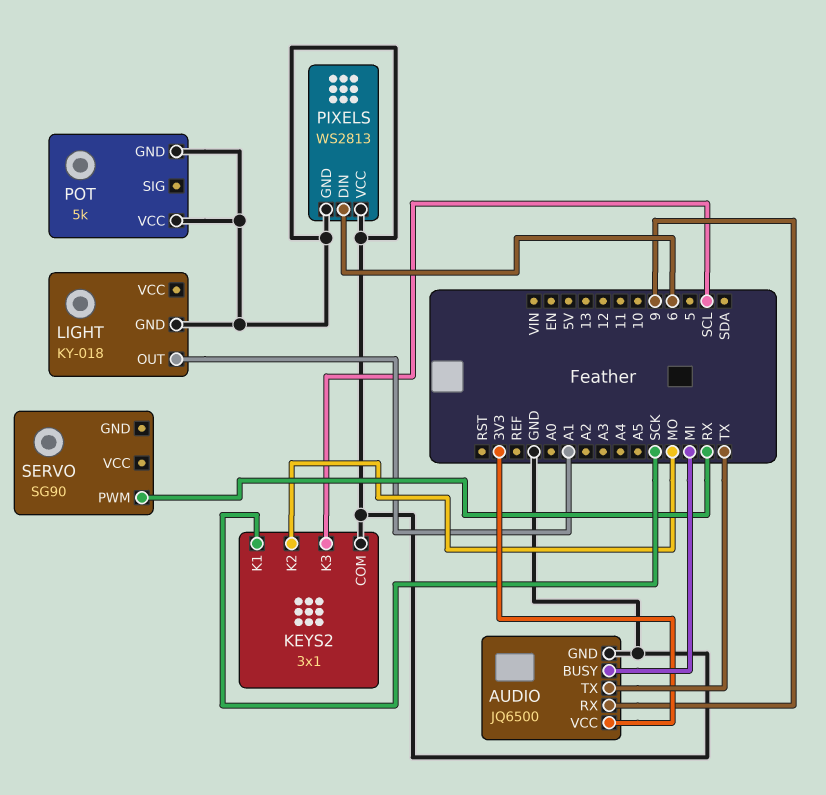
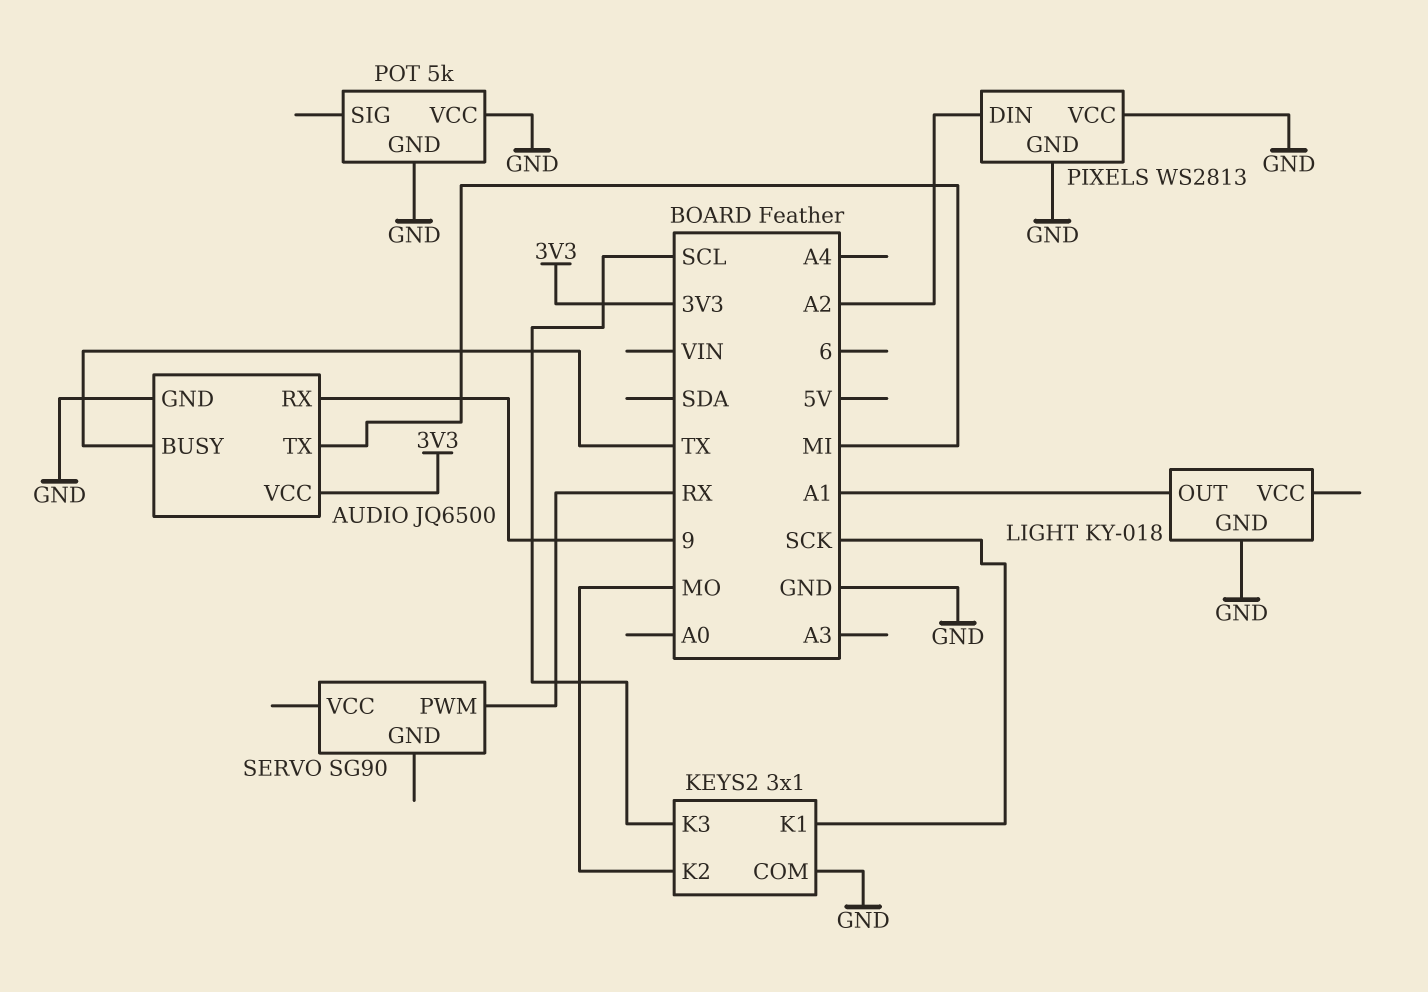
AUDIO pin BUSY: MI -> TX
AUDIO pin TX: TX -> MI
PIXELS pin DIN: 6 -> A2

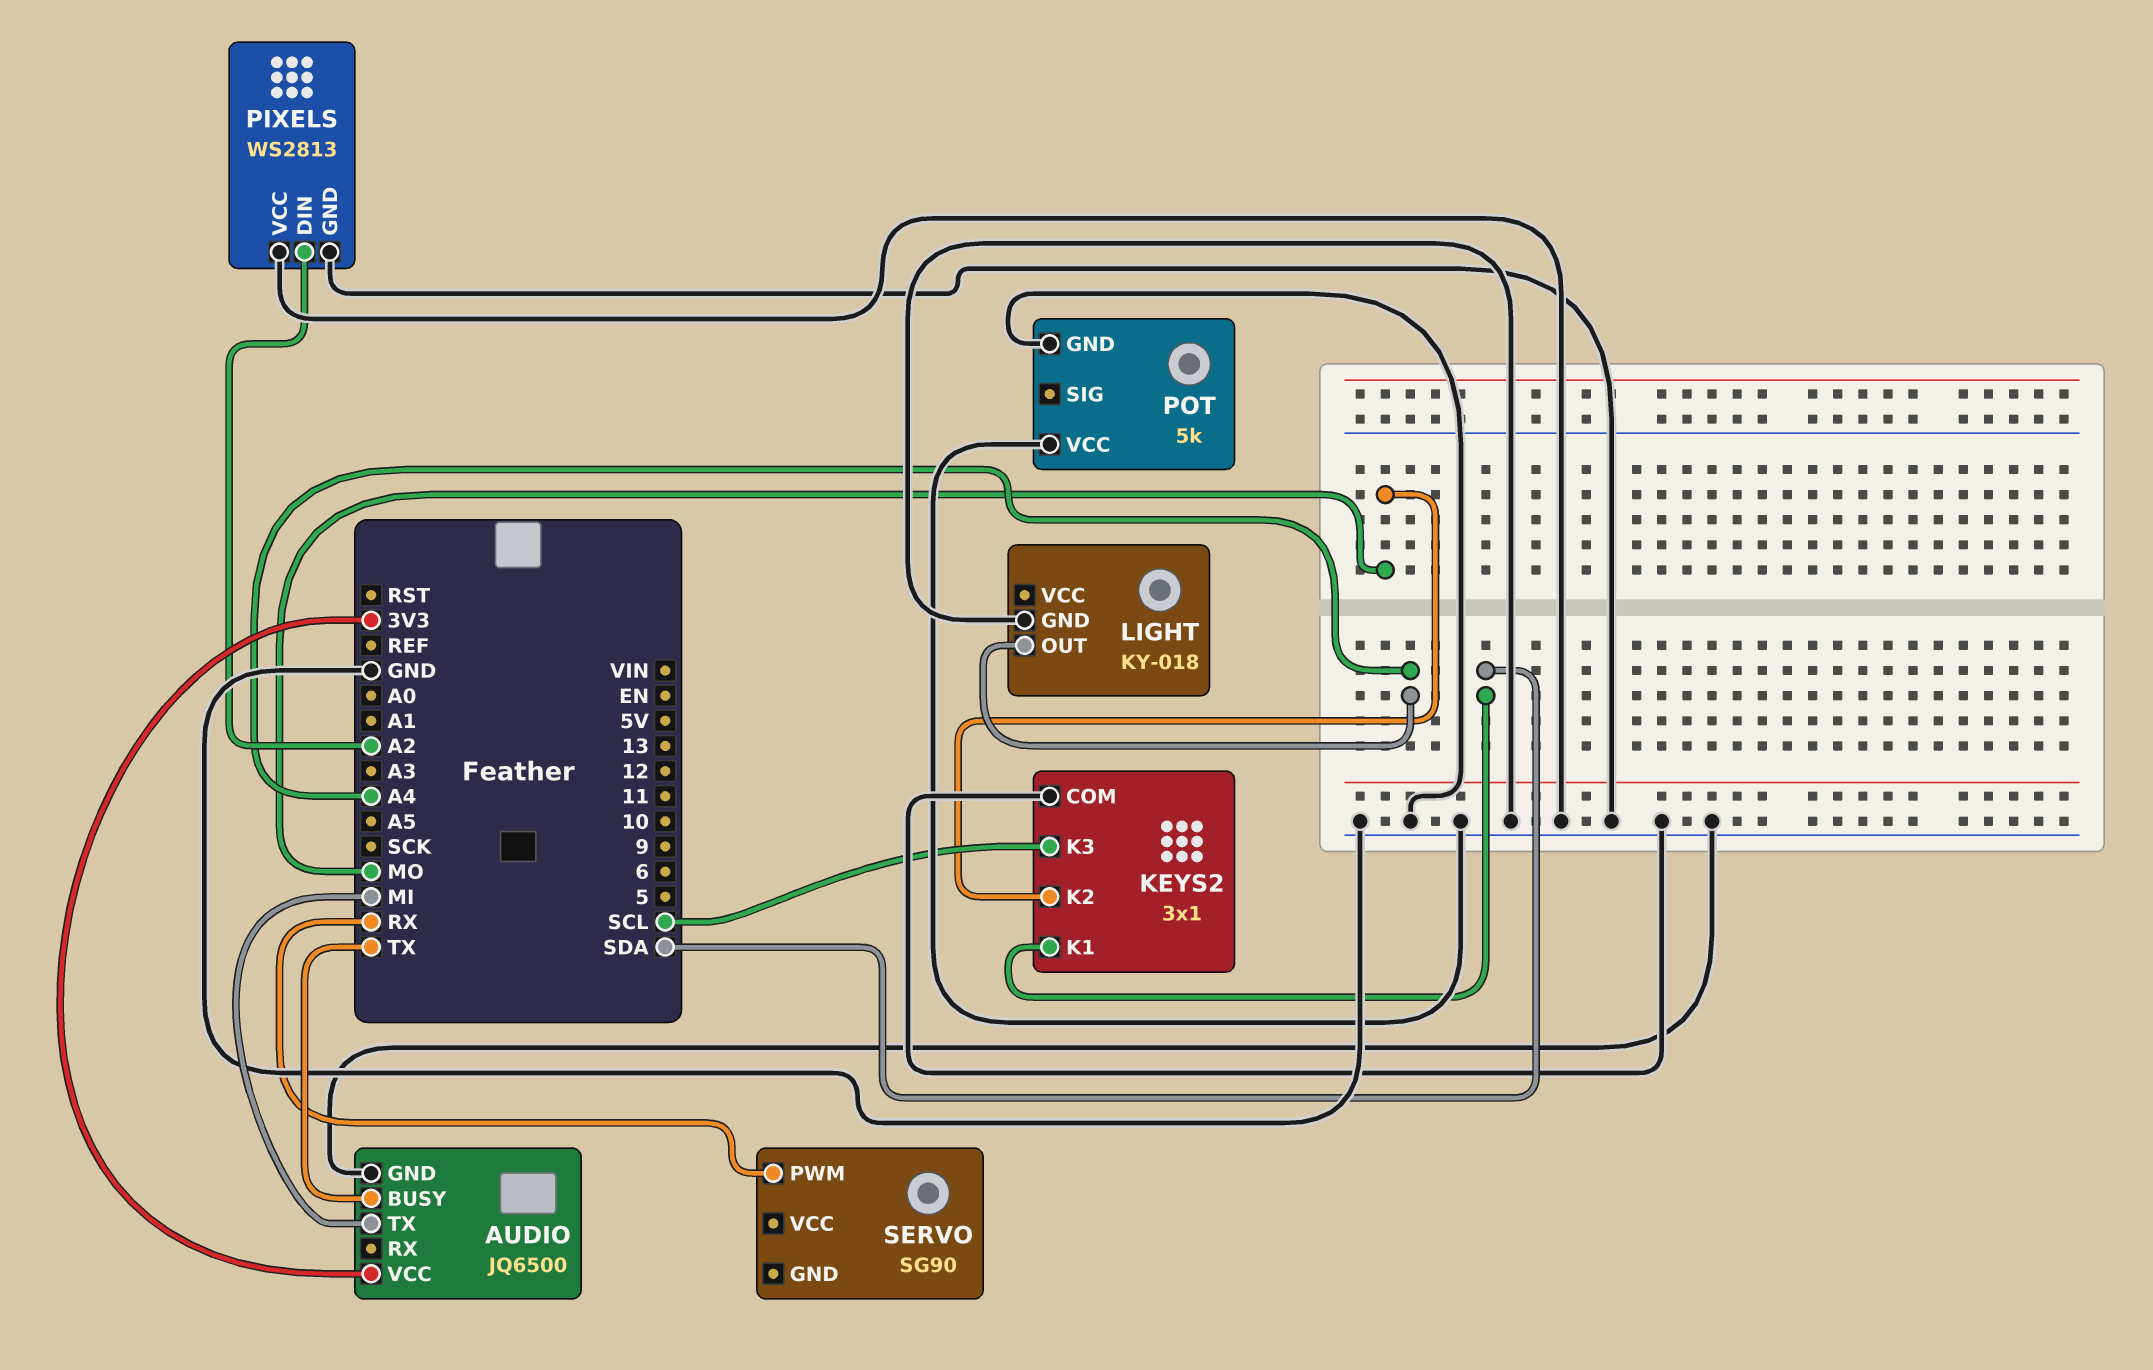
AUDIO pin RX: 9 -> none
KEYS2 pin K1: SCK -> SDA
LIGHT pin OUT: A1 -> A4

